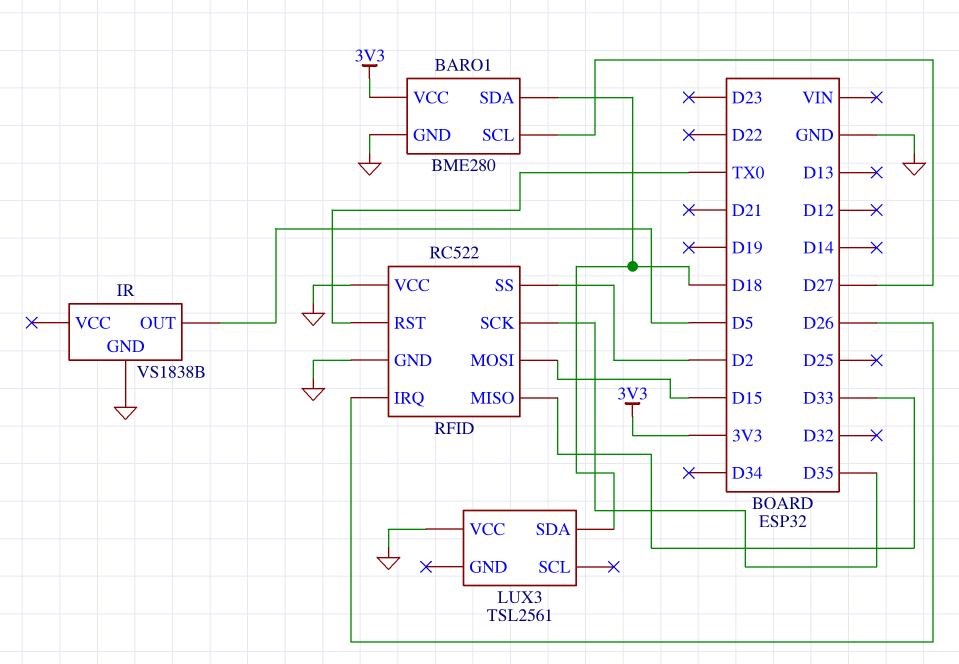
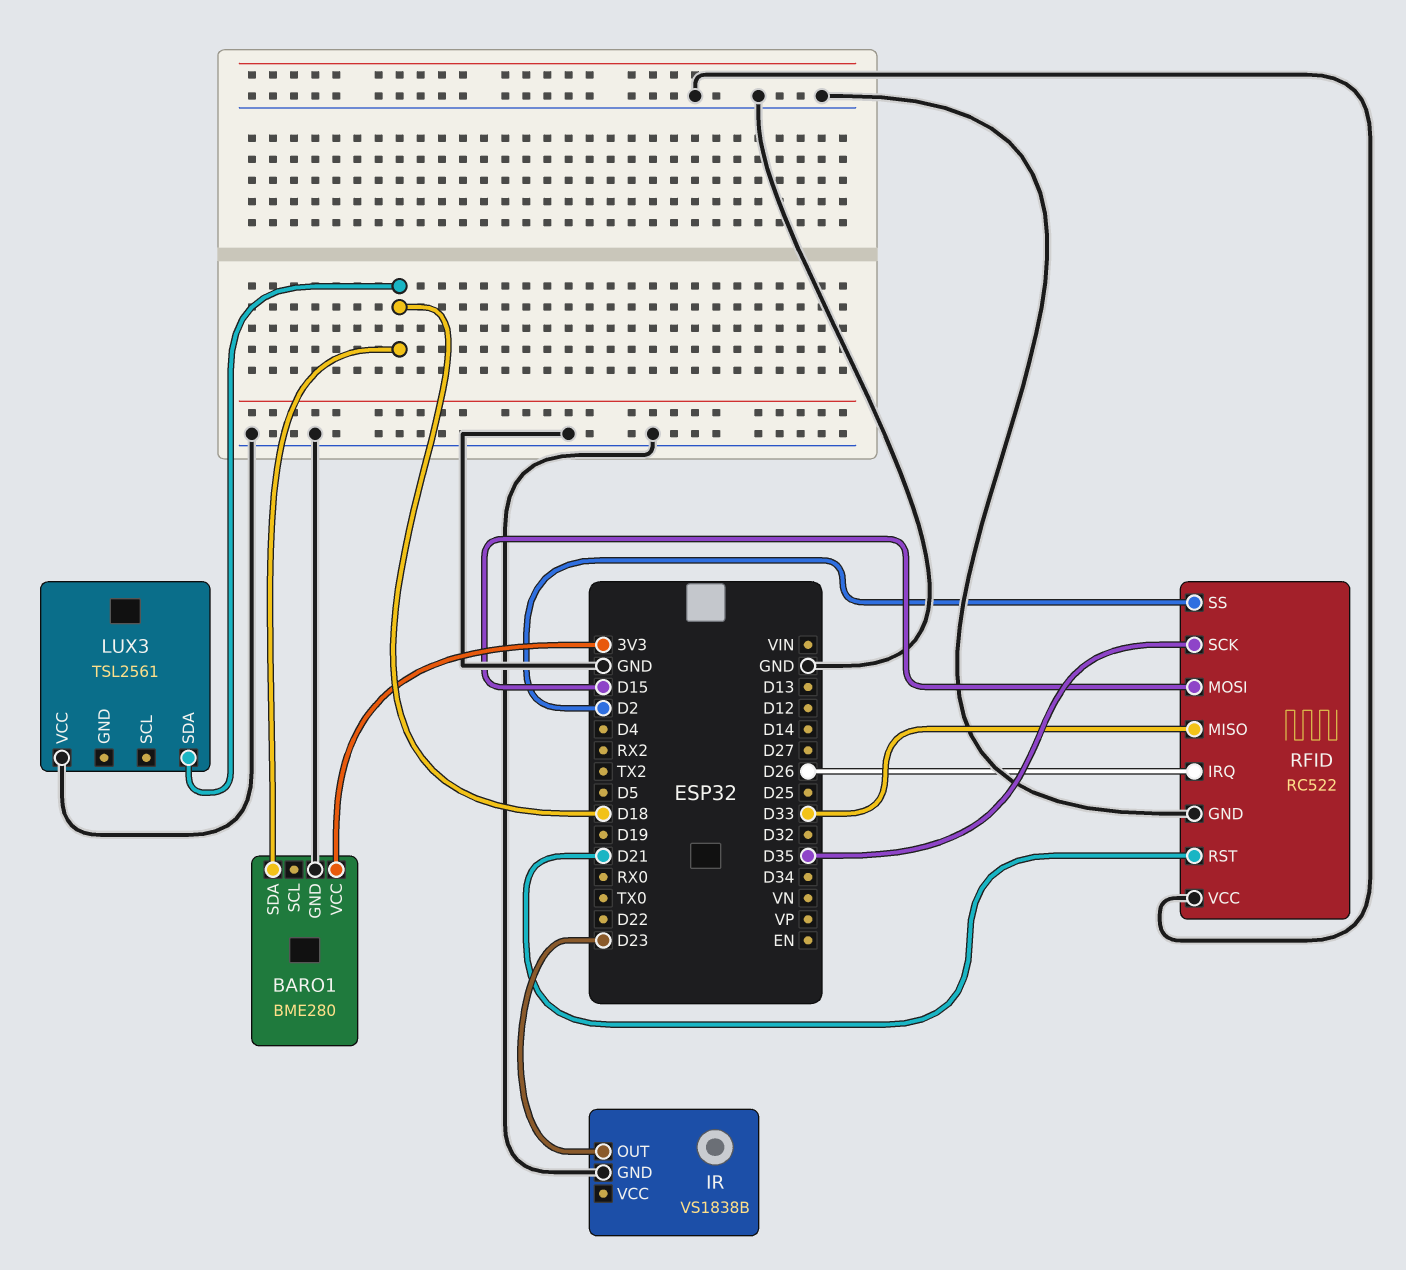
BARO1 pin SCL: D27 -> none
IR pin OUT: D5 -> D23
RFID pin RST: TX0 -> D21

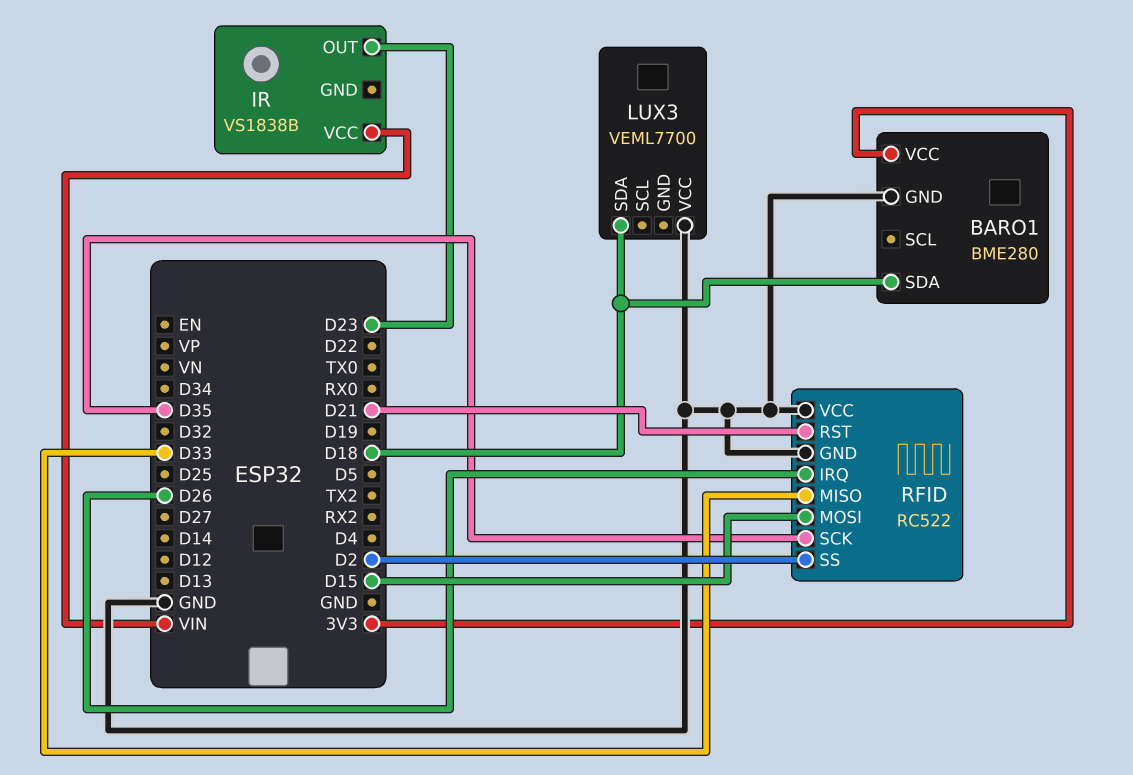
IR pin GND: GND -> none
IR pin VCC: none -> VIN
LUX3: TSL2561 -> VEML7700

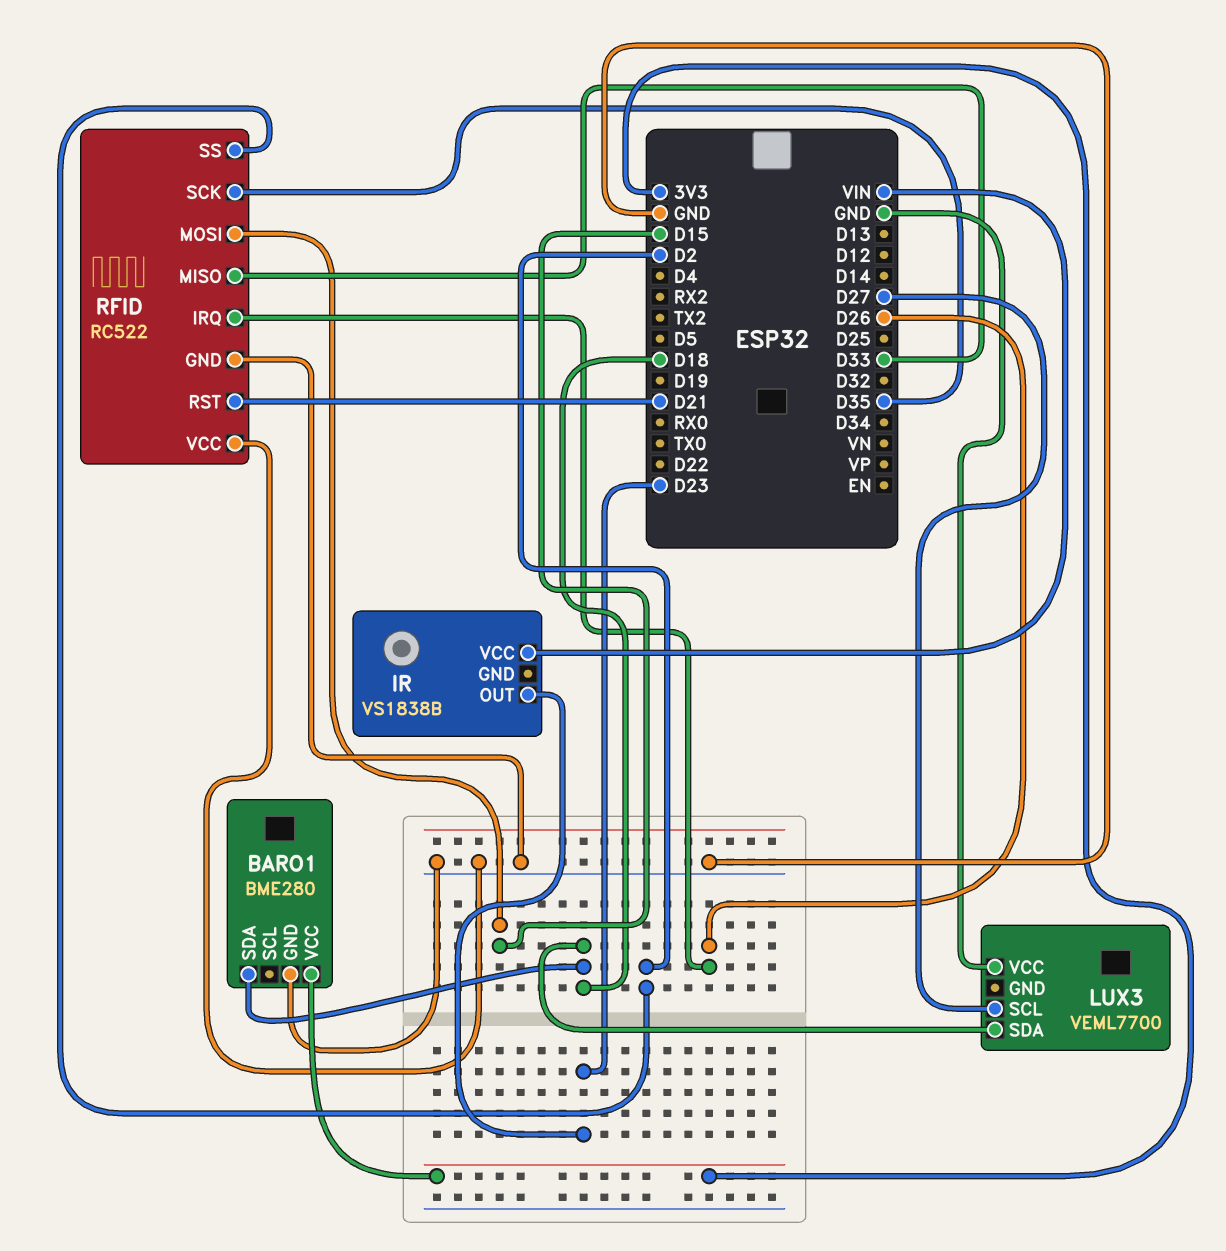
LUX3 pin SCL: none -> D27

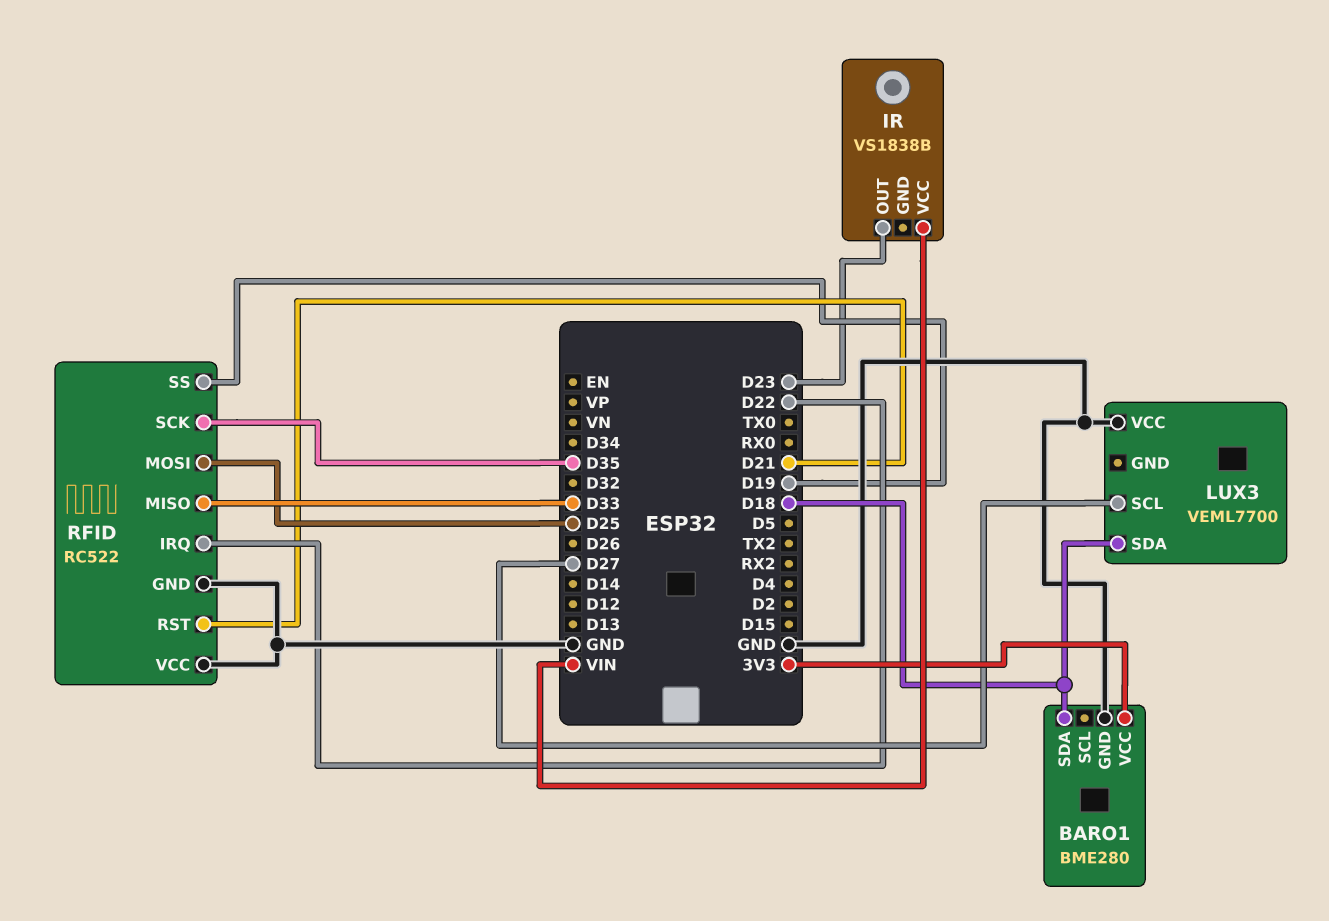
RFID pin IRQ: D26 -> D22
RFID pin MOSI: D15 -> D25
RFID pin SS: D2 -> D19

